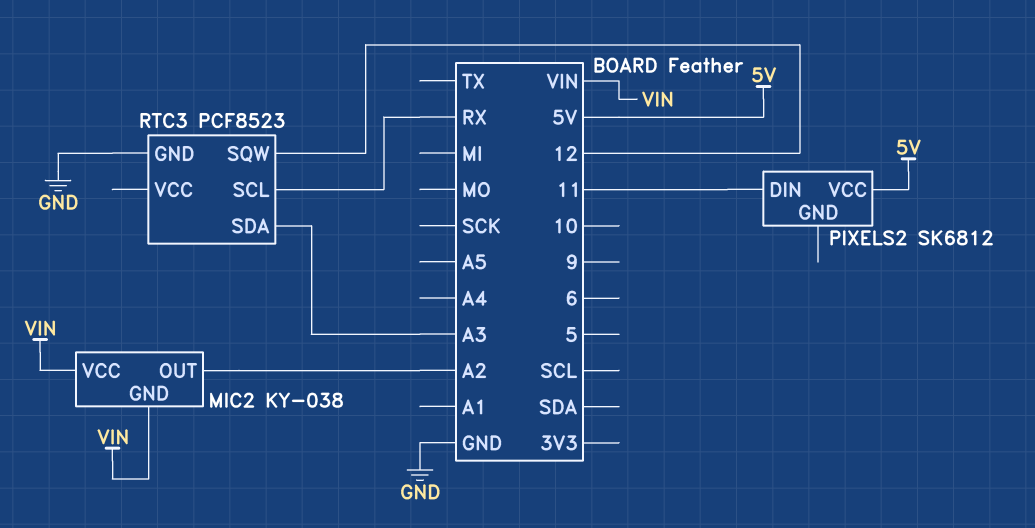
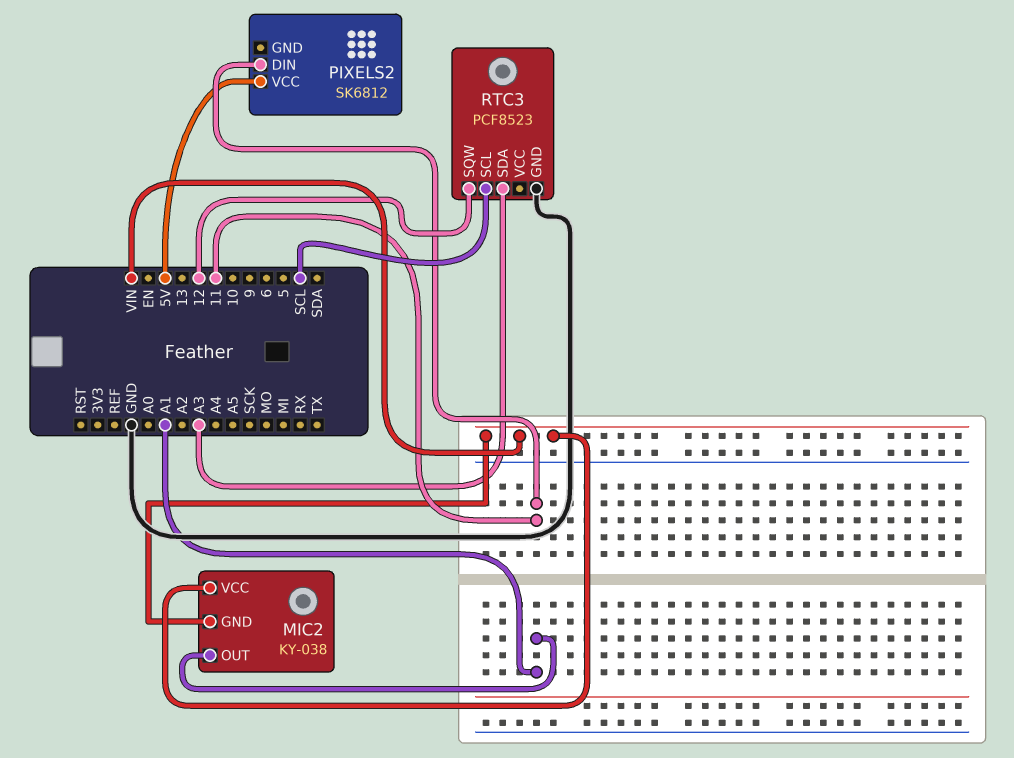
MIC2 pin OUT: A2 -> A1
RTC3 pin SCL: RX -> SCL

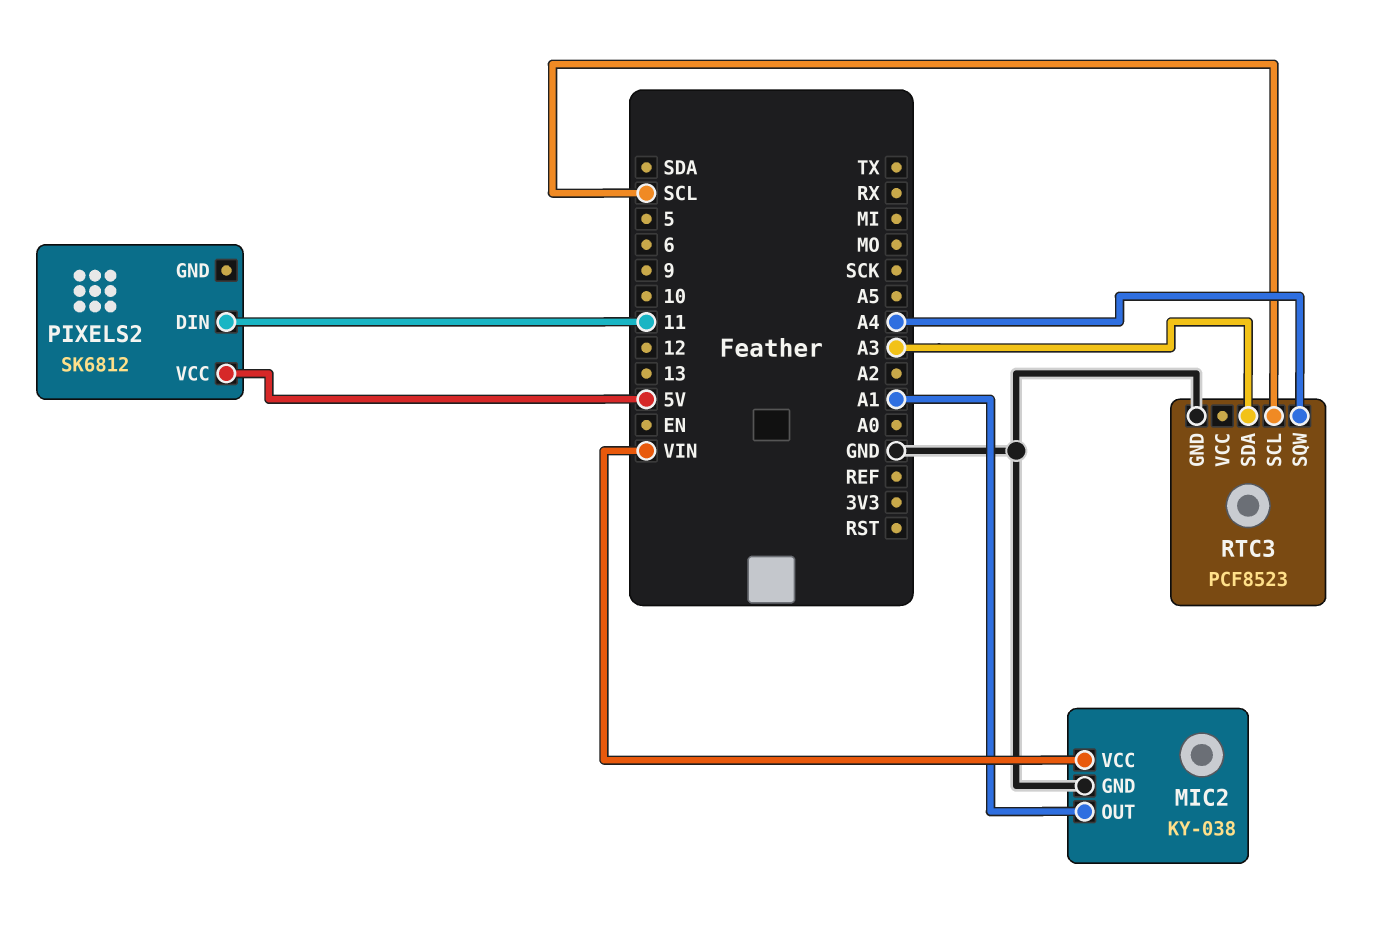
MIC2 pin GND: VIN -> GND
RTC3 pin SQW: 12 -> A4

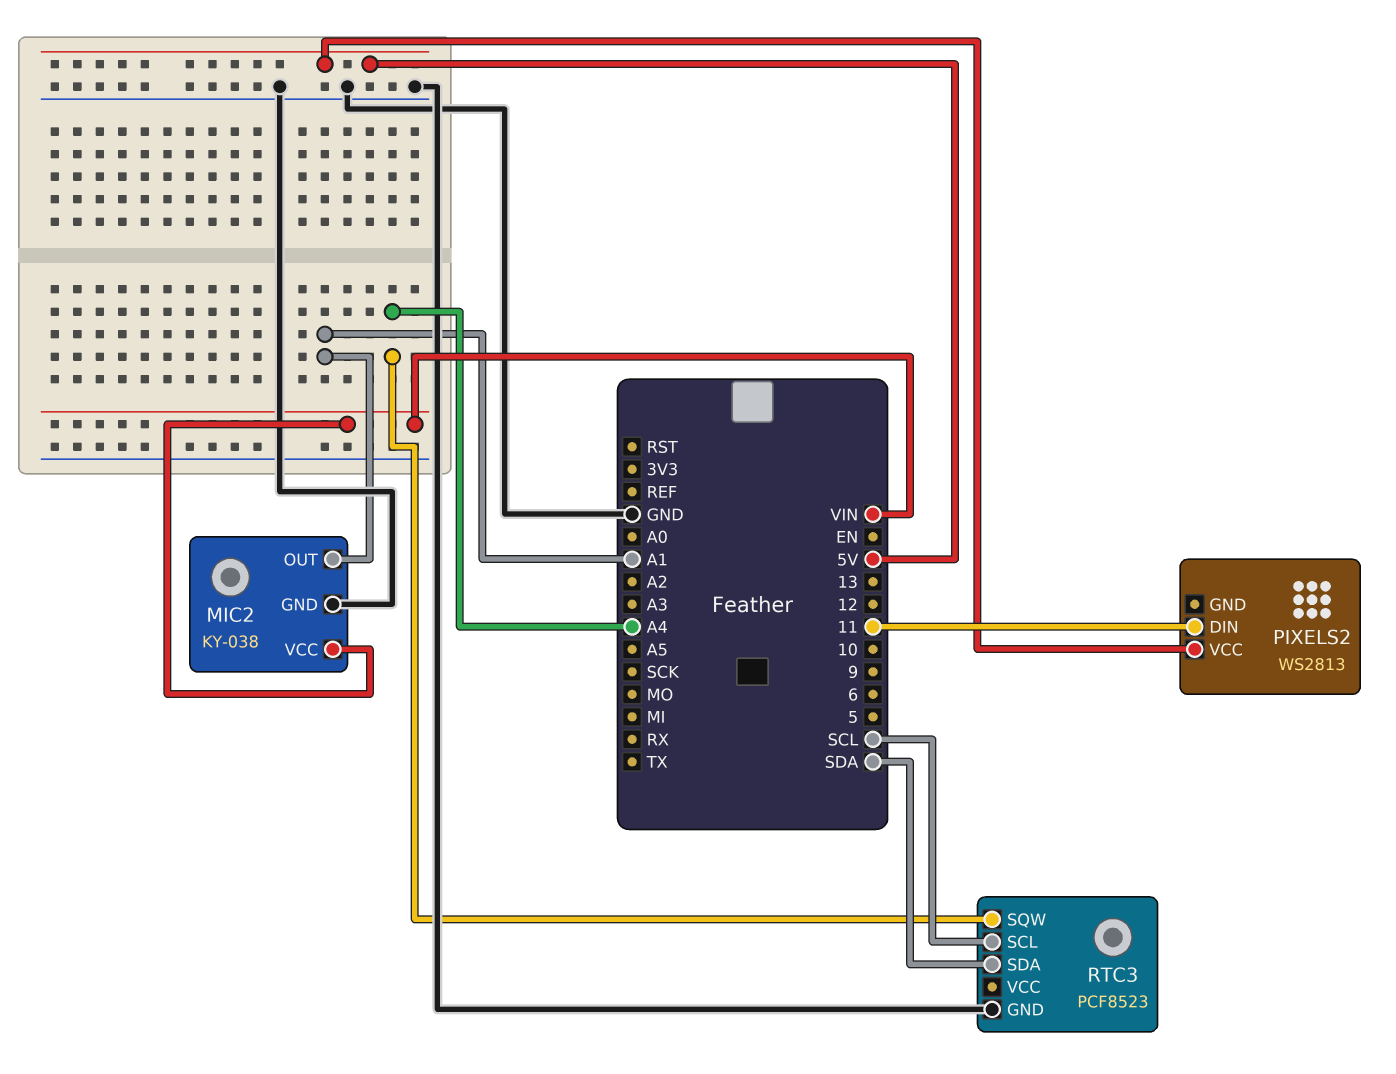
PIXELS2: SK6812 -> WS2813
RTC3 pin SDA: A3 -> SDA

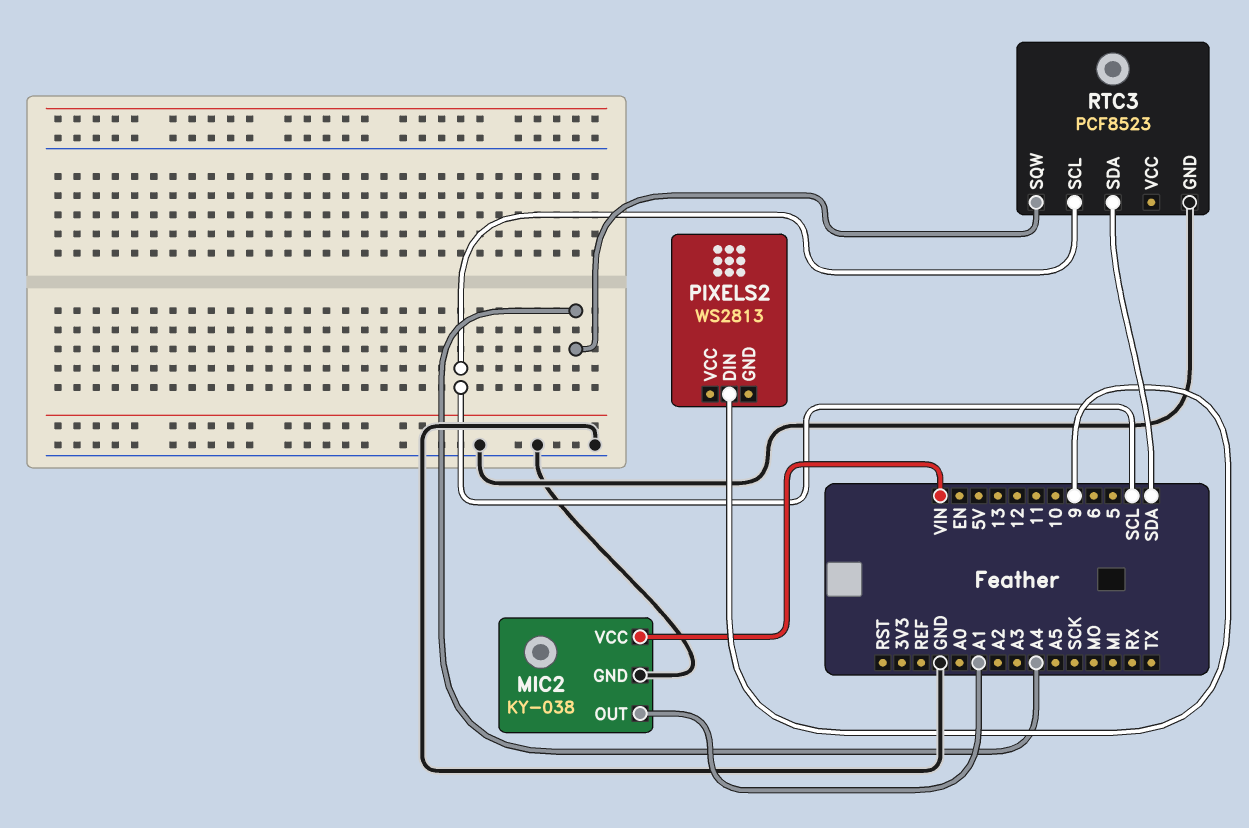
PIXELS2 pin DIN: 11 -> 9
PIXELS2 pin VCC: 5V -> none

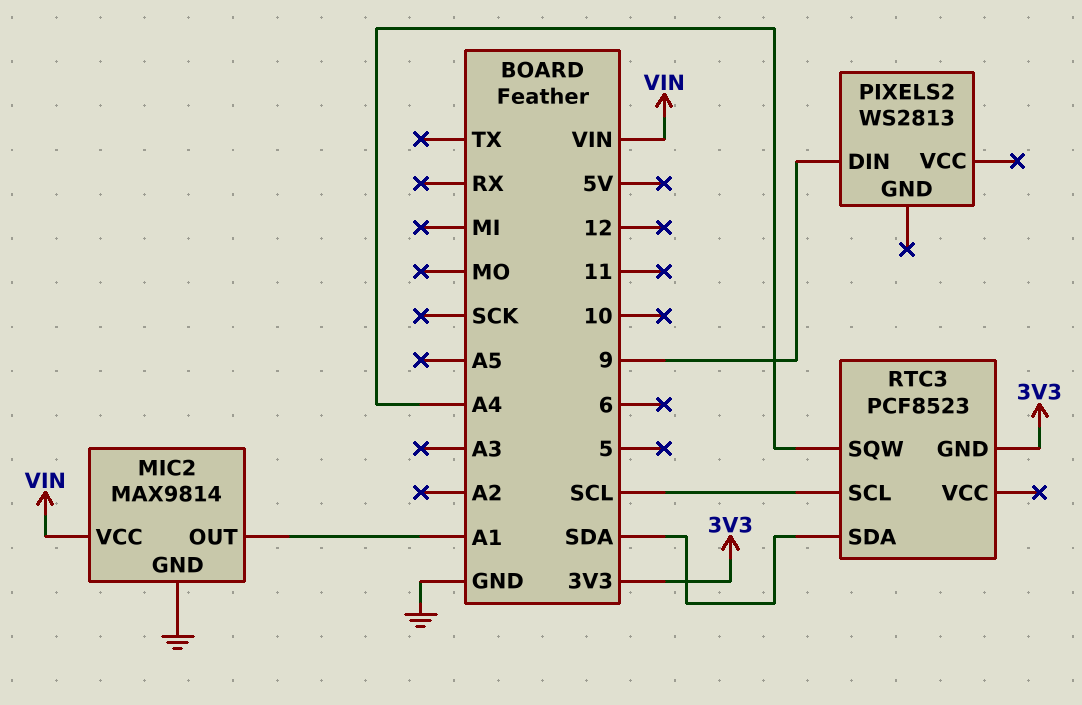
MIC2: KY-038 -> MAX9814
RTC3 pin GND: GND -> 3V3

